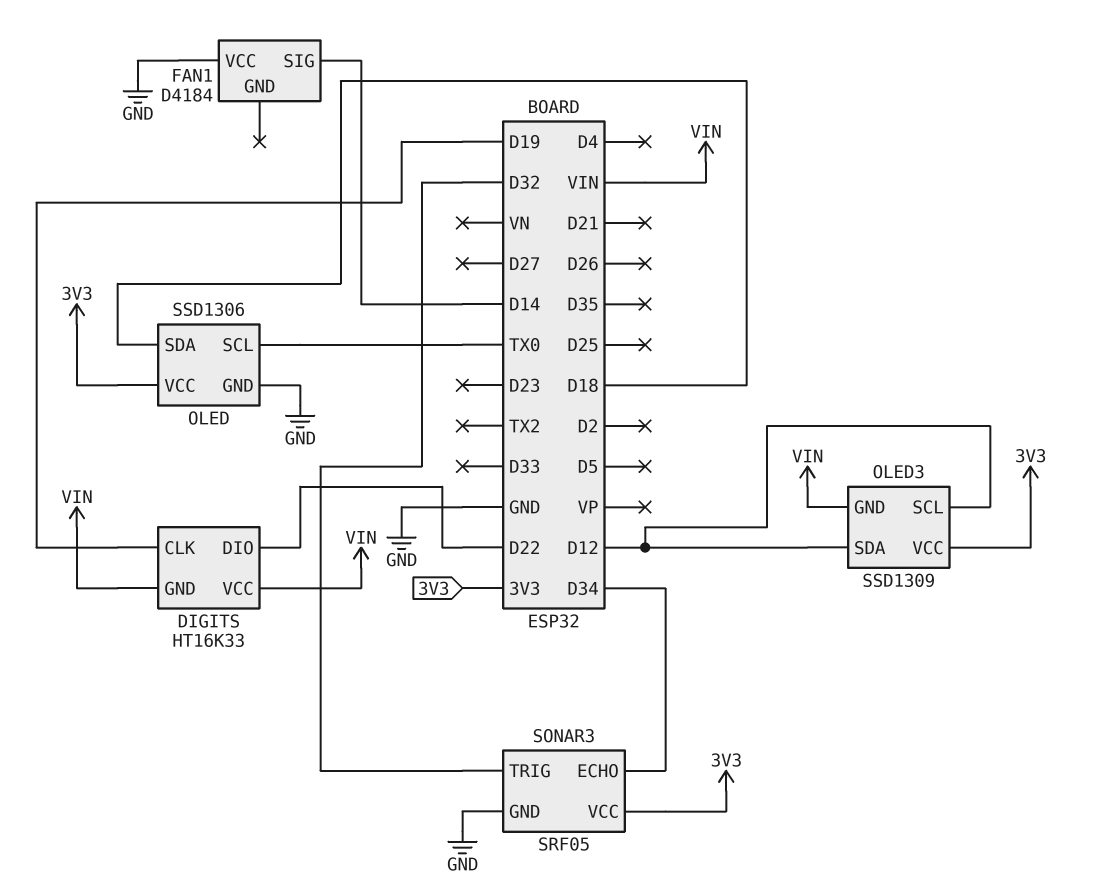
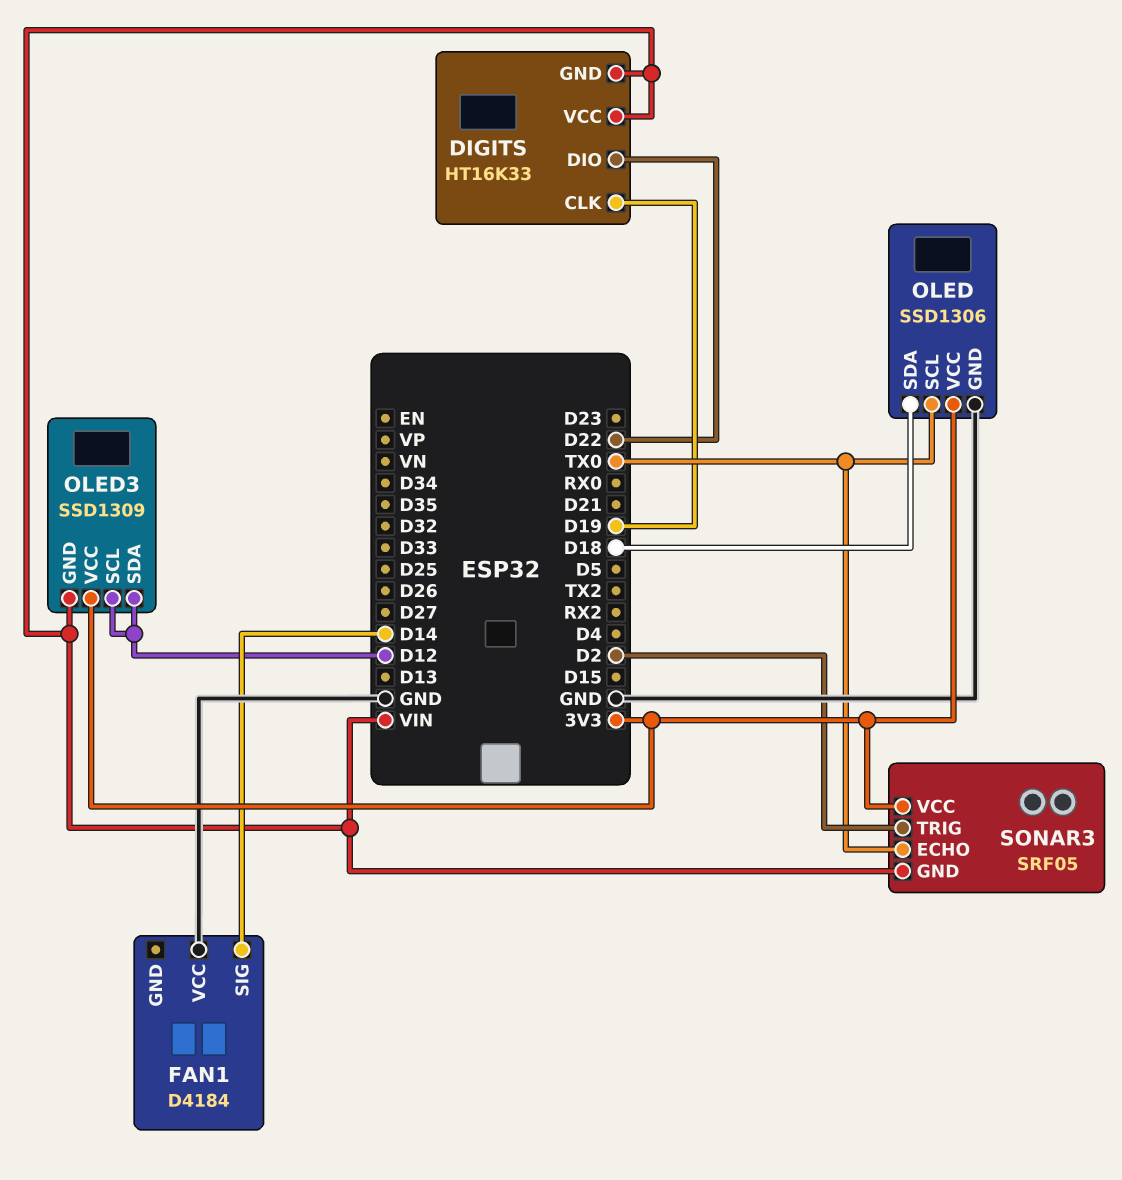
SONAR3 pin ECHO: D34 -> TX0
SONAR3 pin GND: GND -> VIN
SONAR3 pin TRIG: D32 -> D2

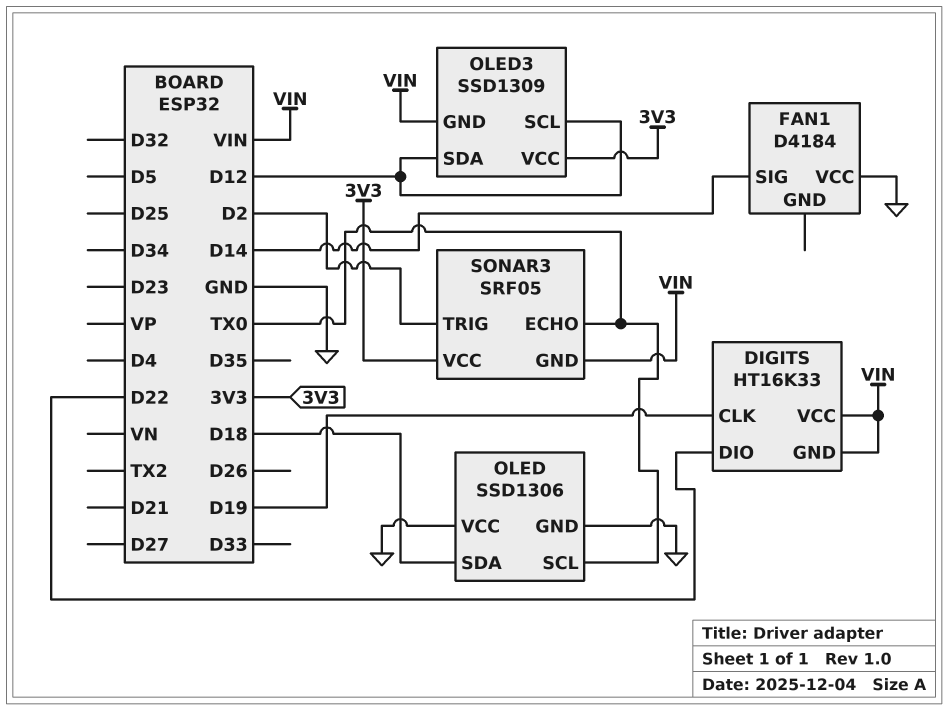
OLED pin VCC: 3V3 -> GND

